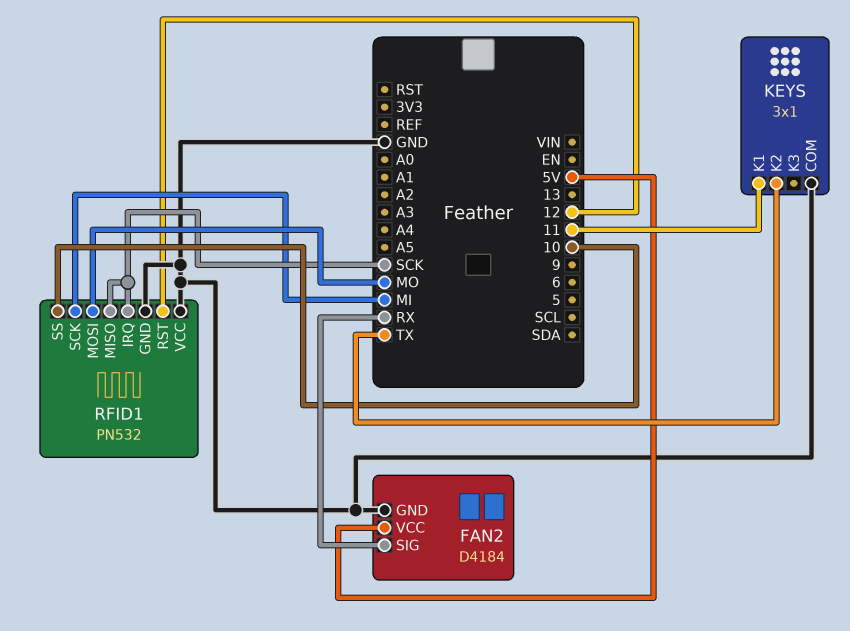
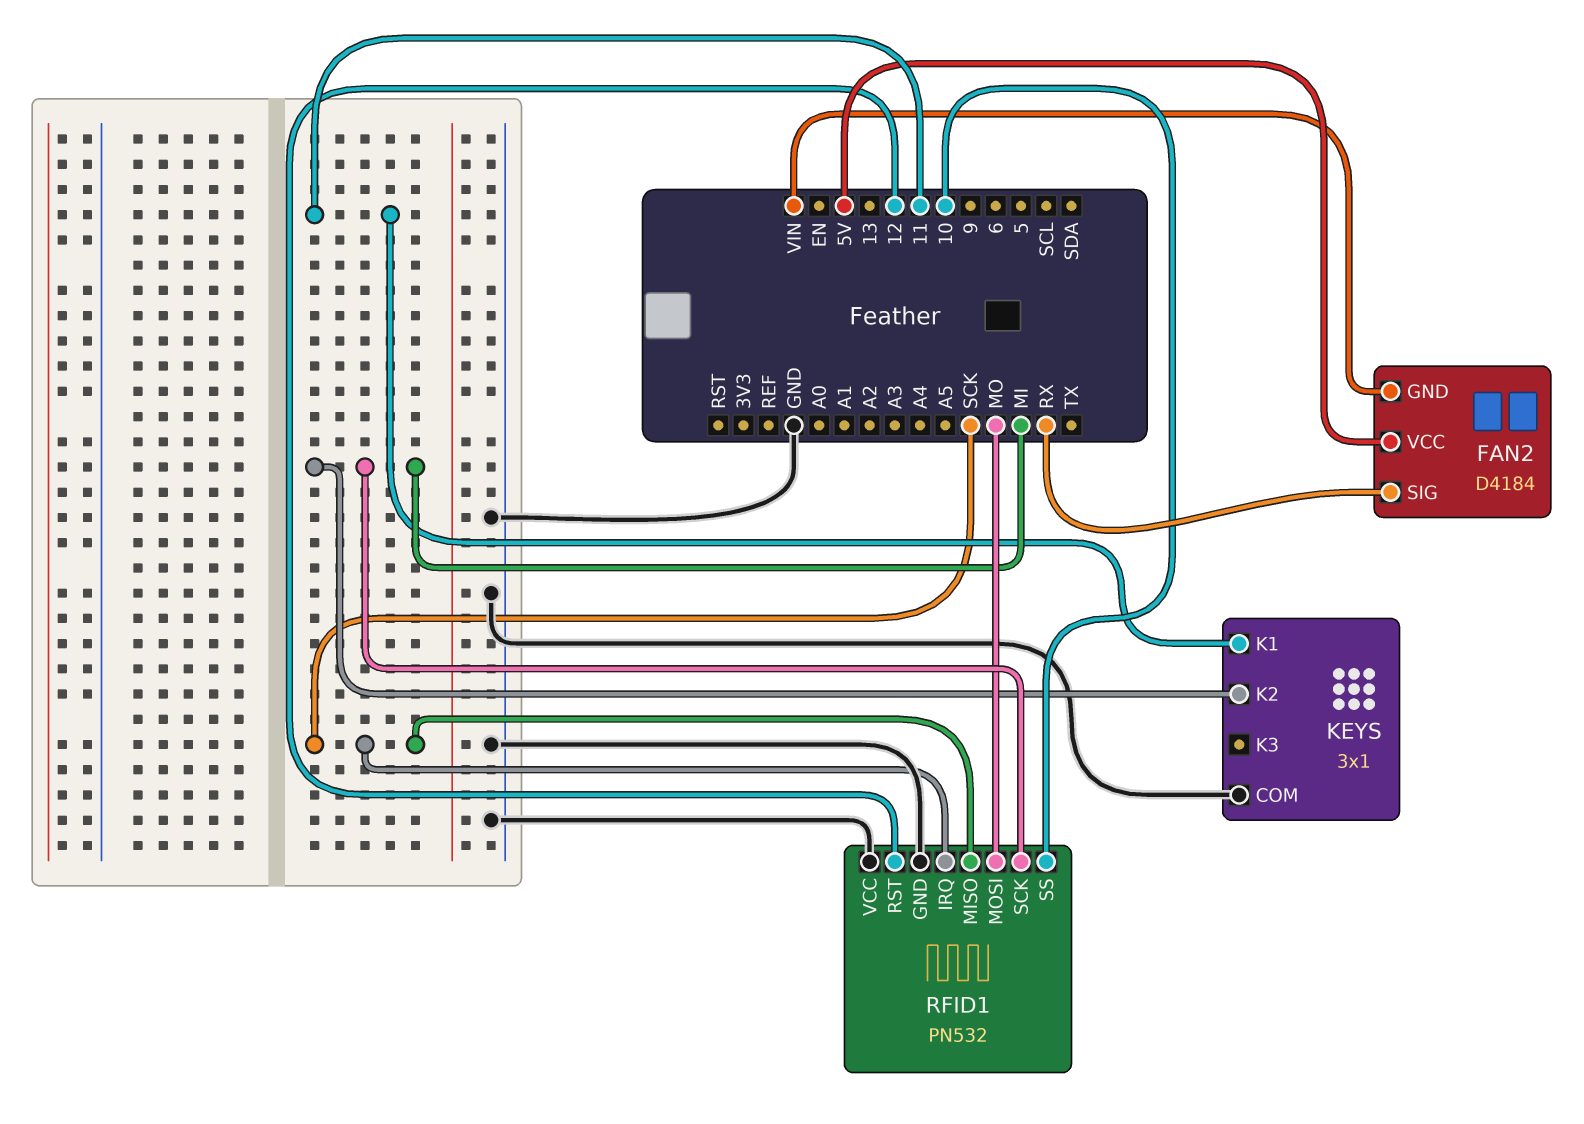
FAN2 pin GND: GND -> VIN
KEYS pin K2: TX -> MI

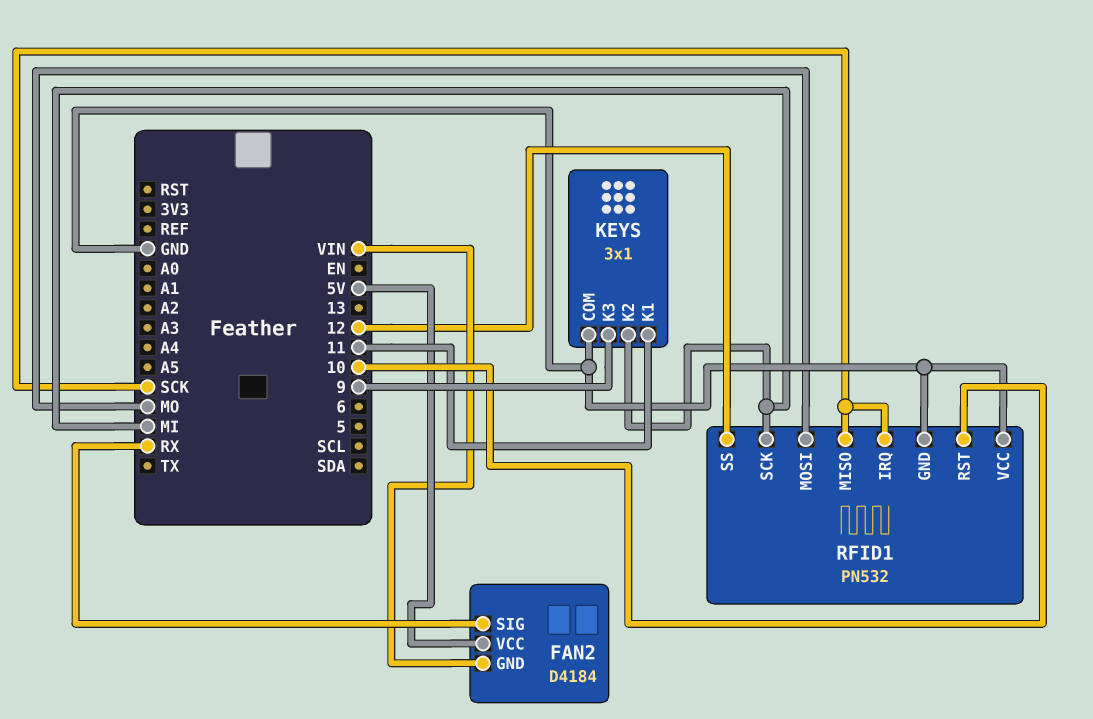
KEYS pin K3: none -> 9
RFID1 pin RST: 12 -> 10
RFID1 pin SS: 10 -> 12

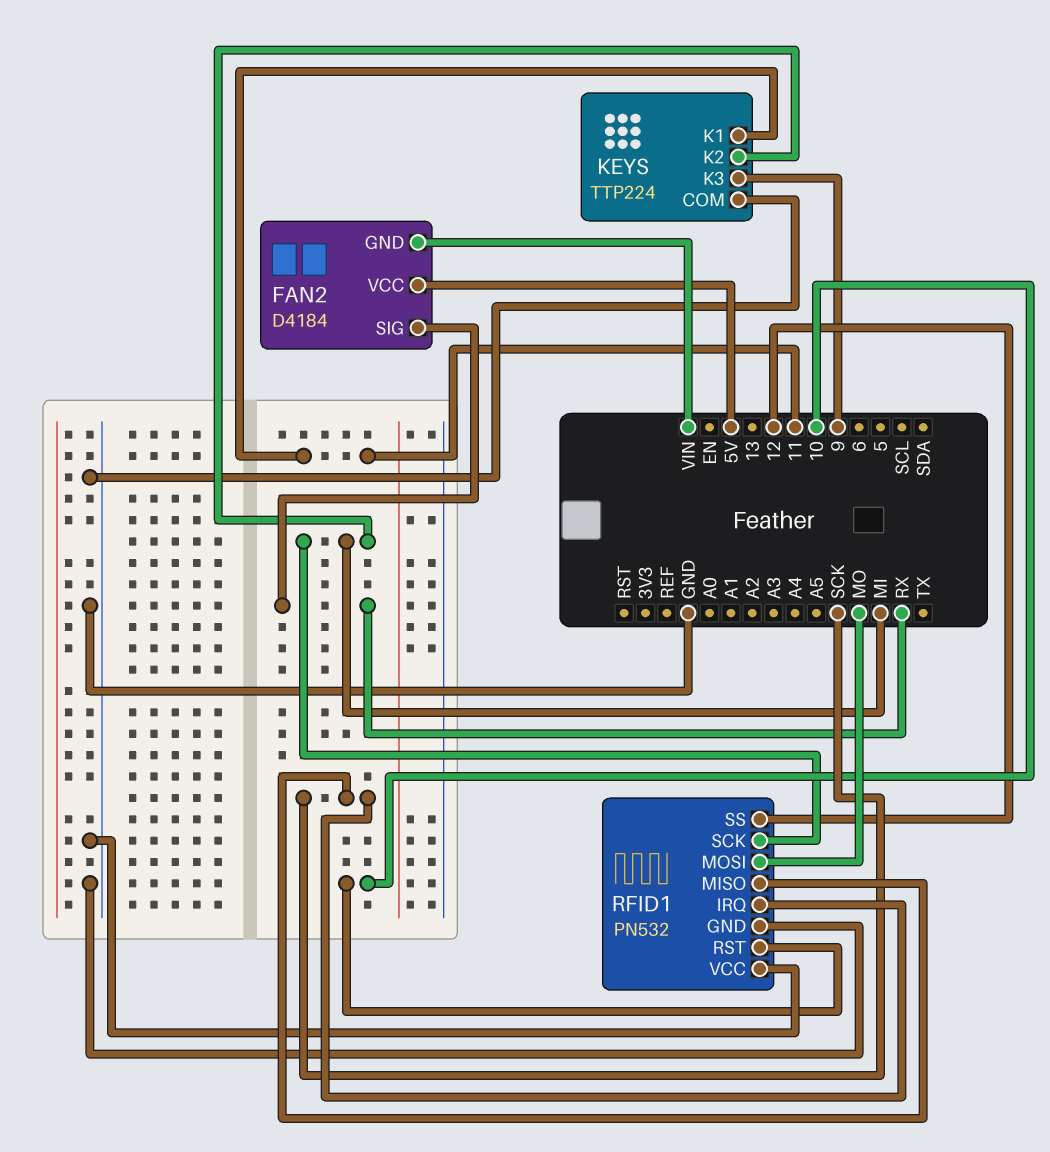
KEYS: 3x1 -> TTP224

